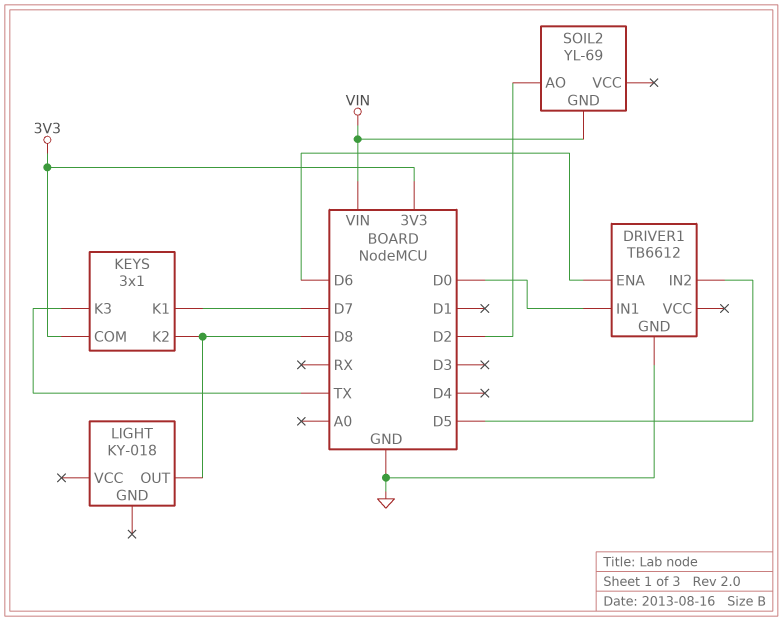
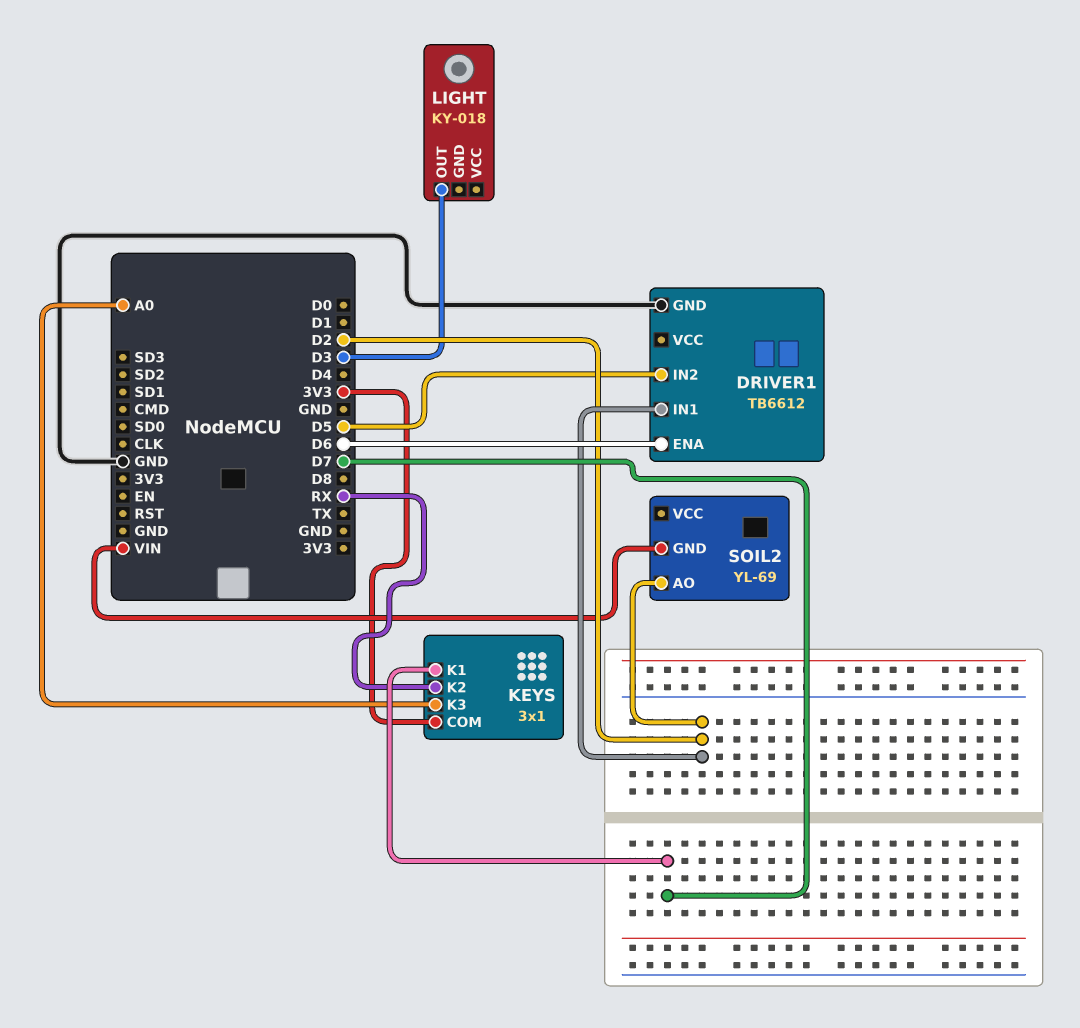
DRIVER1 pin IN1: D0 -> D2
KEYS pin K2: D8 -> RX
KEYS pin K3: TX -> A0
LIGHT pin OUT: D8 -> D3

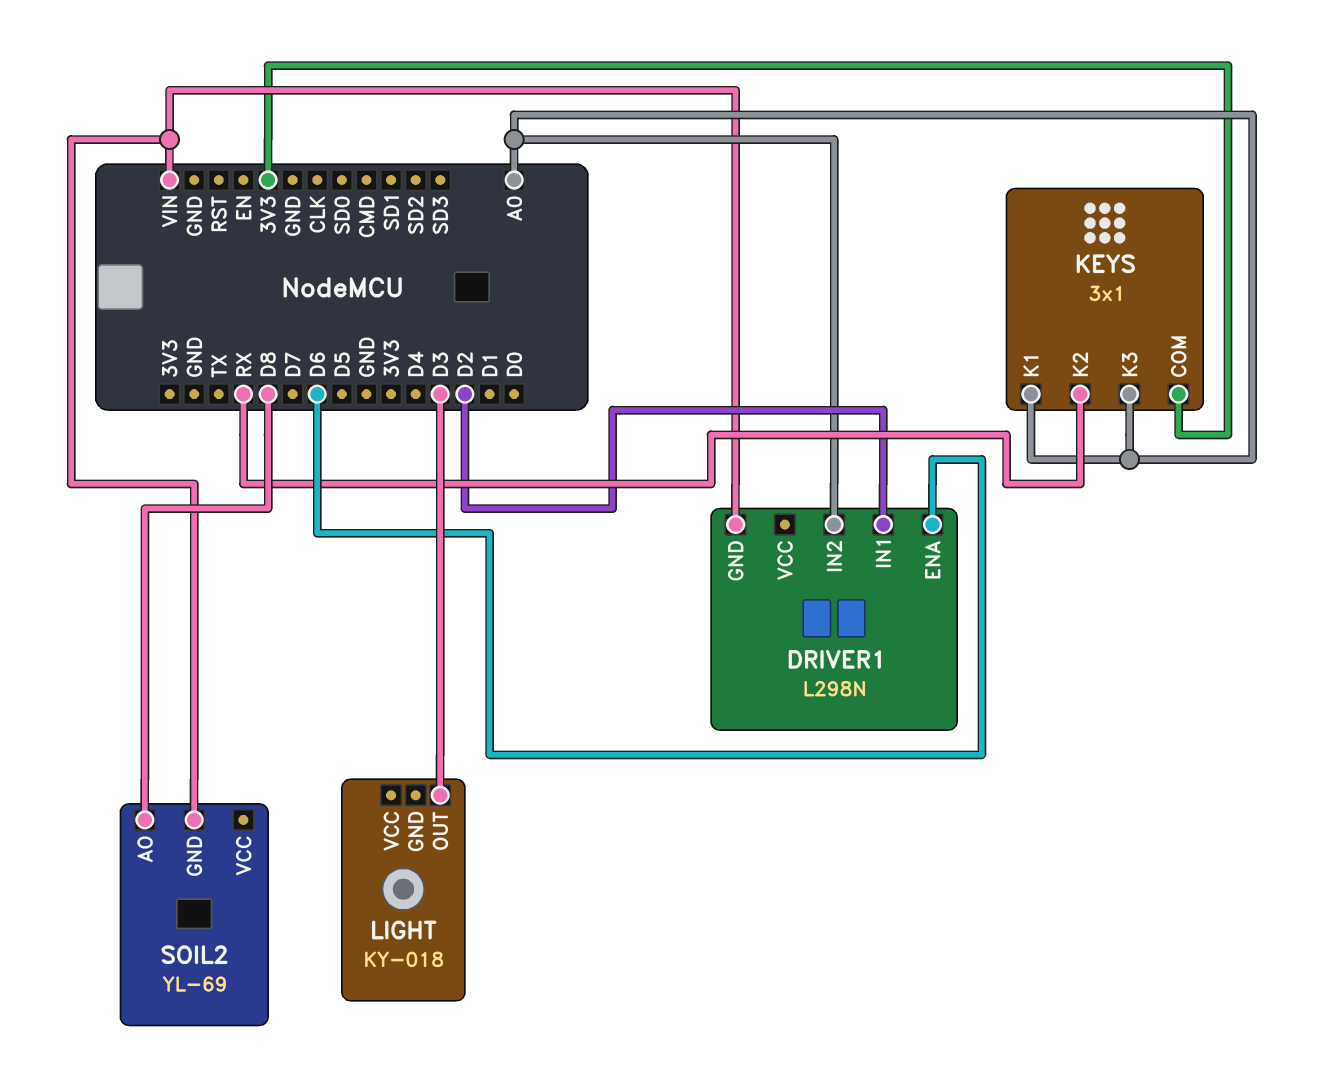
DRIVER1: TB6612 -> L298N
DRIVER1 pin GND: GND -> VIN
DRIVER1 pin IN2: D5 -> A0
KEYS pin K1: D7 -> A0
SOIL2 pin AO: D2 -> D8

